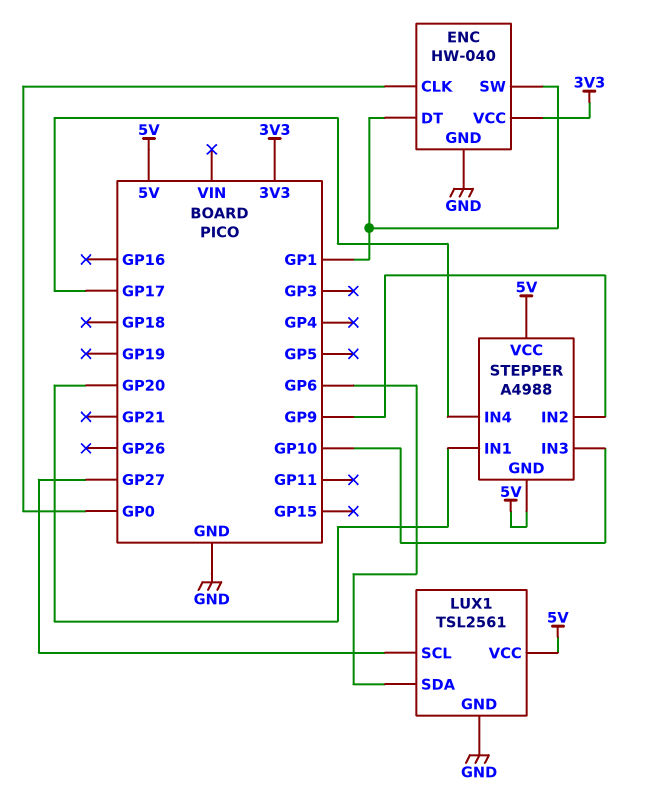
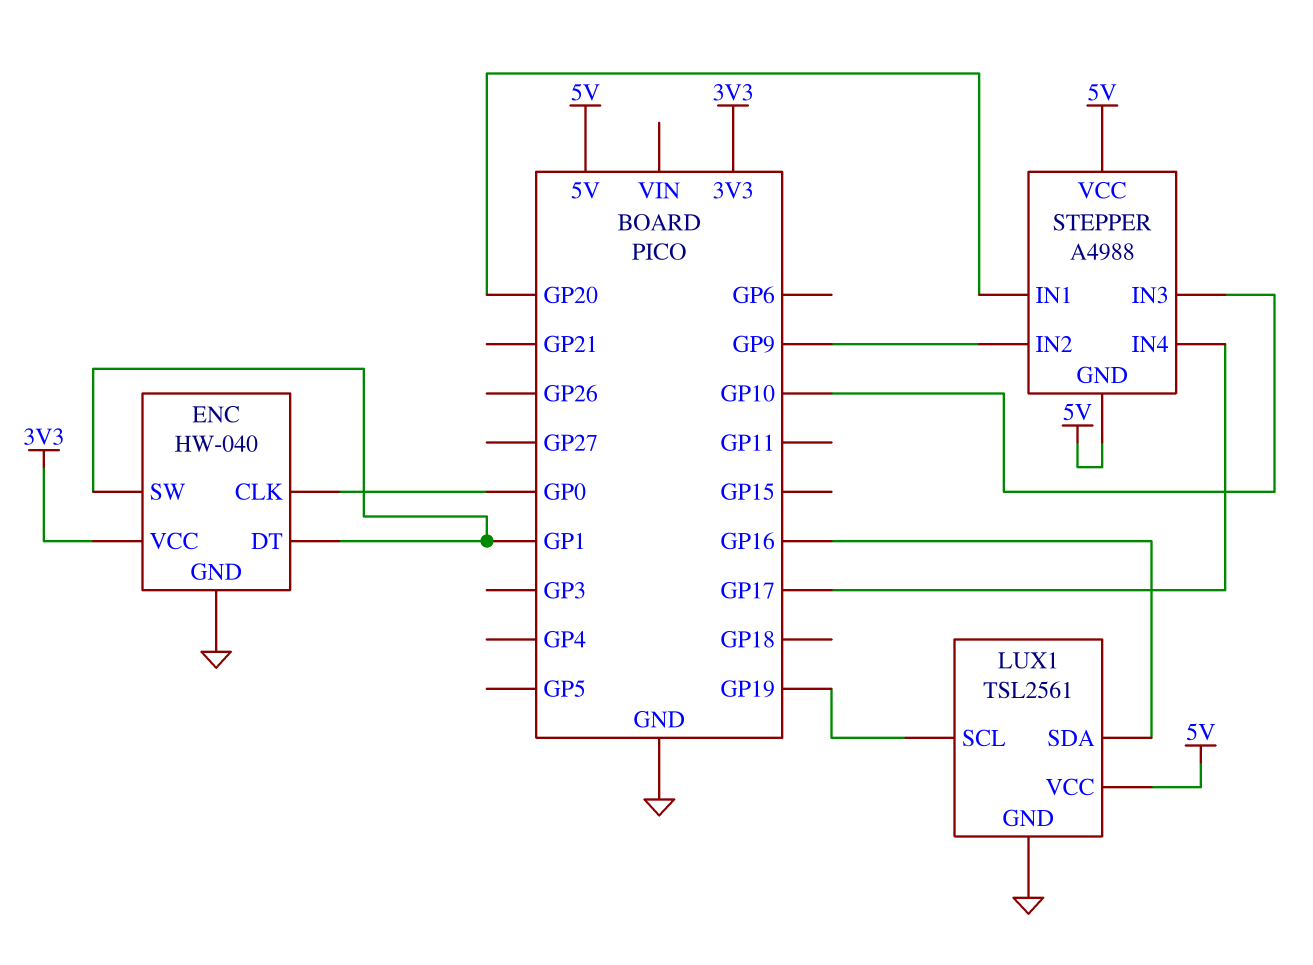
LUX1 pin SCL: GP27 -> GP19
LUX1 pin SDA: GP6 -> GP16

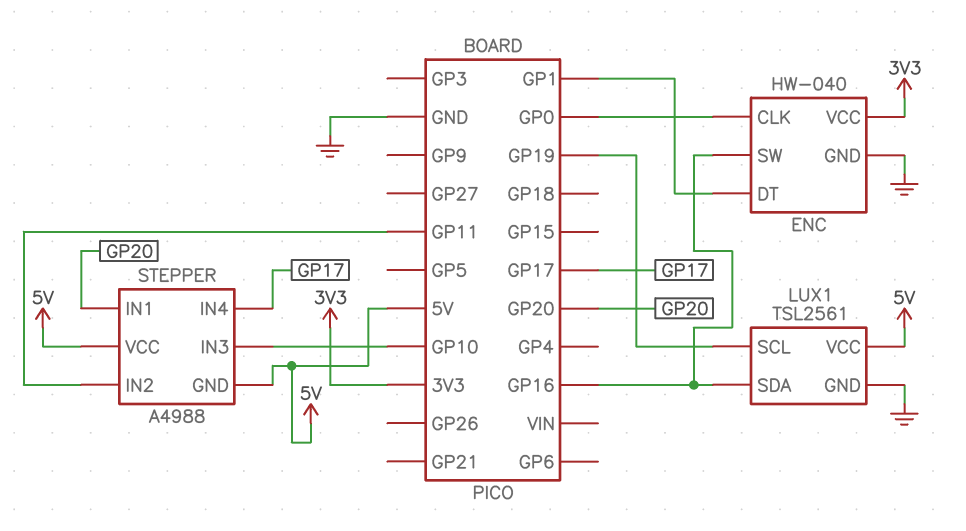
ENC pin SW: GP1 -> GP16
STEPPER pin IN2: GP9 -> GP11

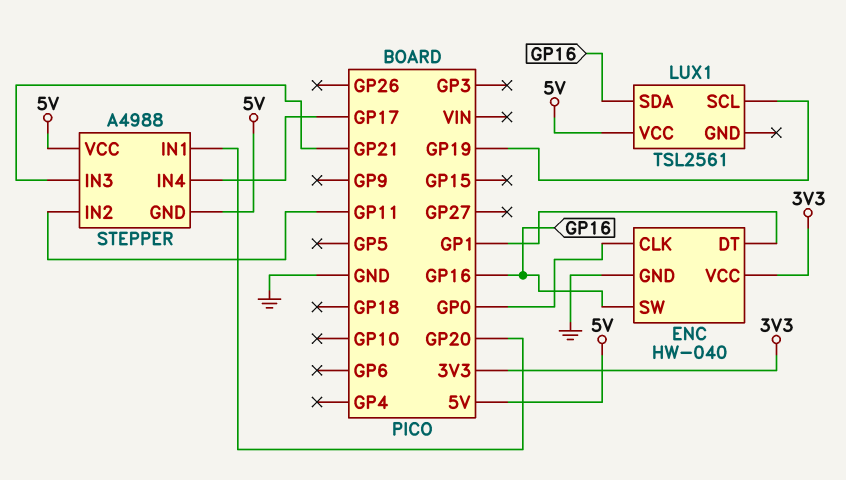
LUX1 pin GND: GND -> none
STEPPER pin IN3: GP10 -> GP21

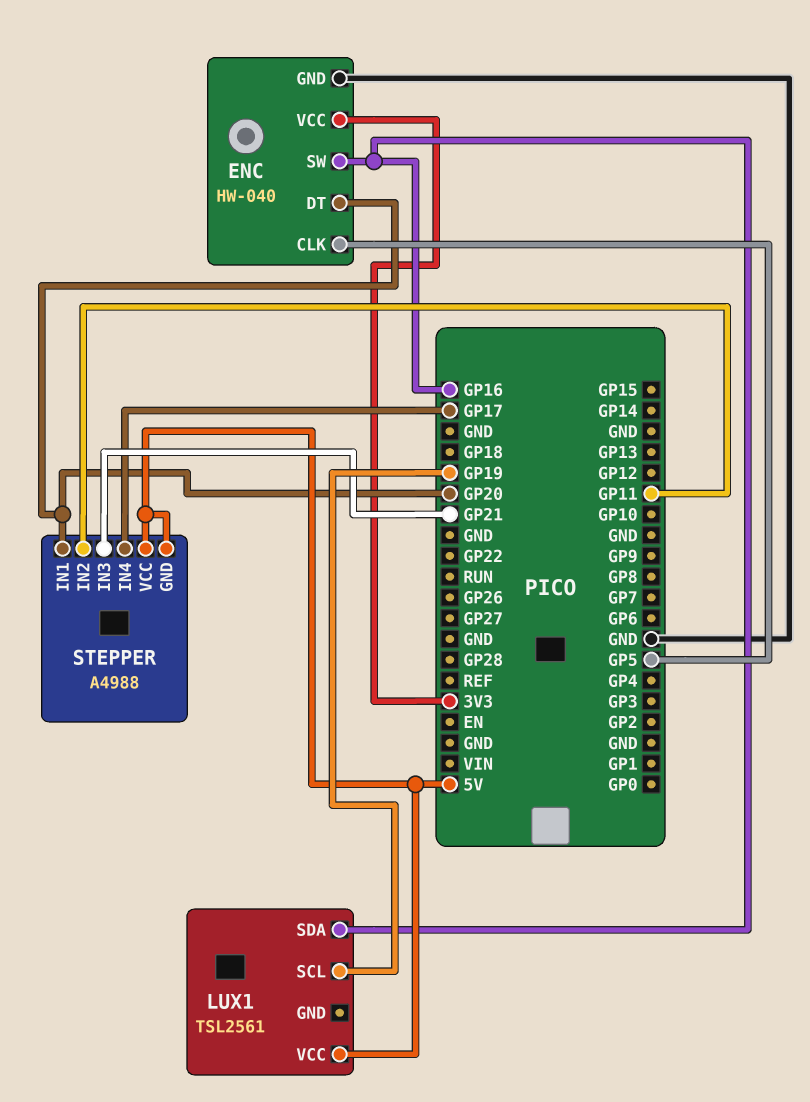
ENC pin CLK: GP0 -> GP5
ENC pin DT: GP1 -> GP20

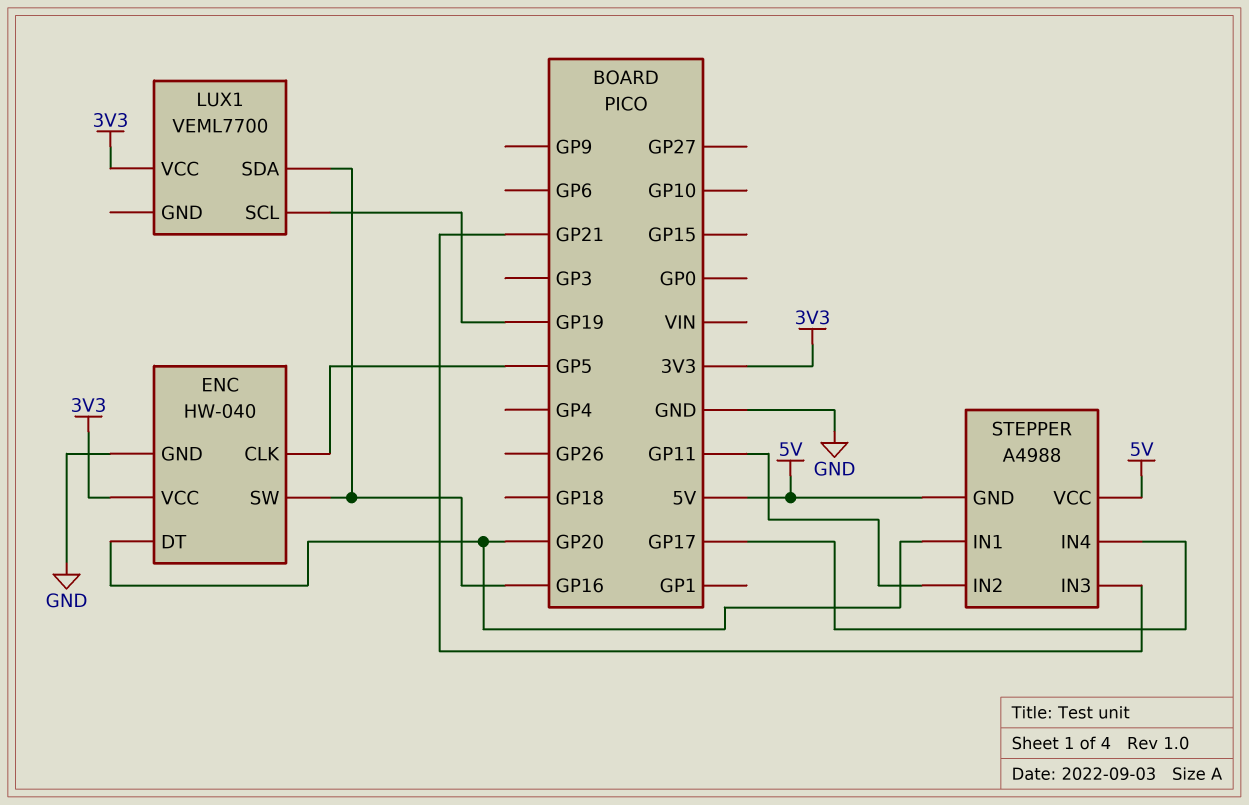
LUX1: TSL2561 -> VEML7700
LUX1 pin VCC: 5V -> 3V3

